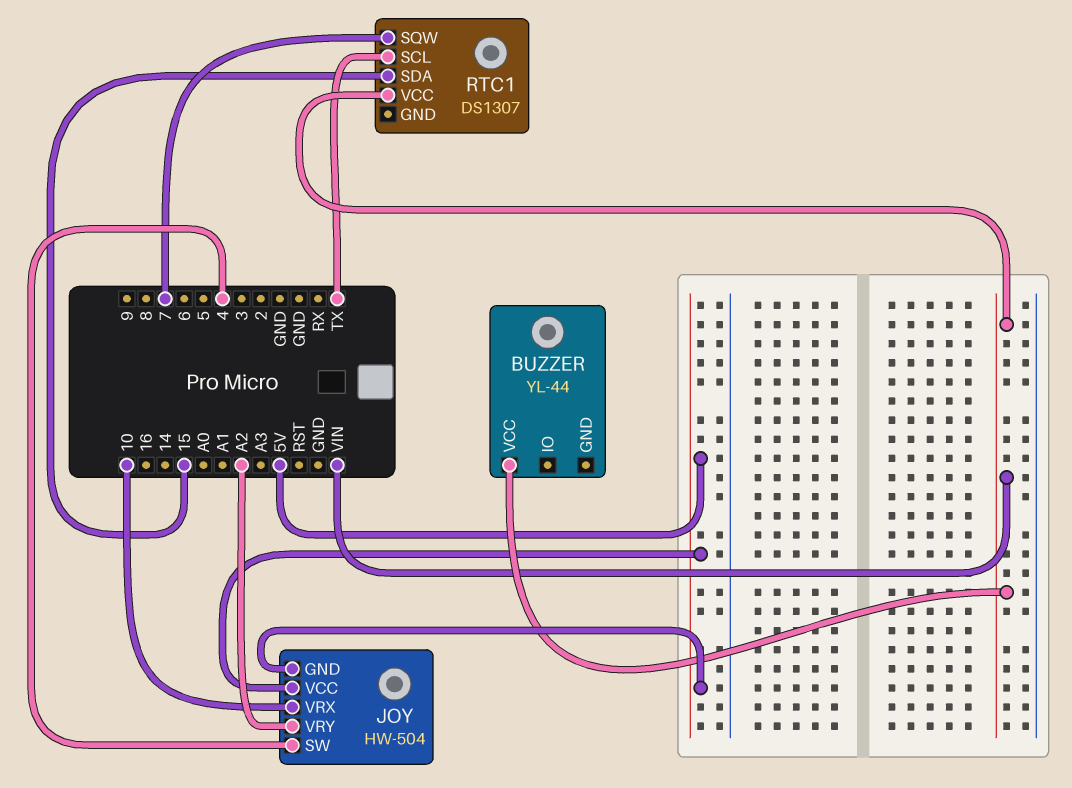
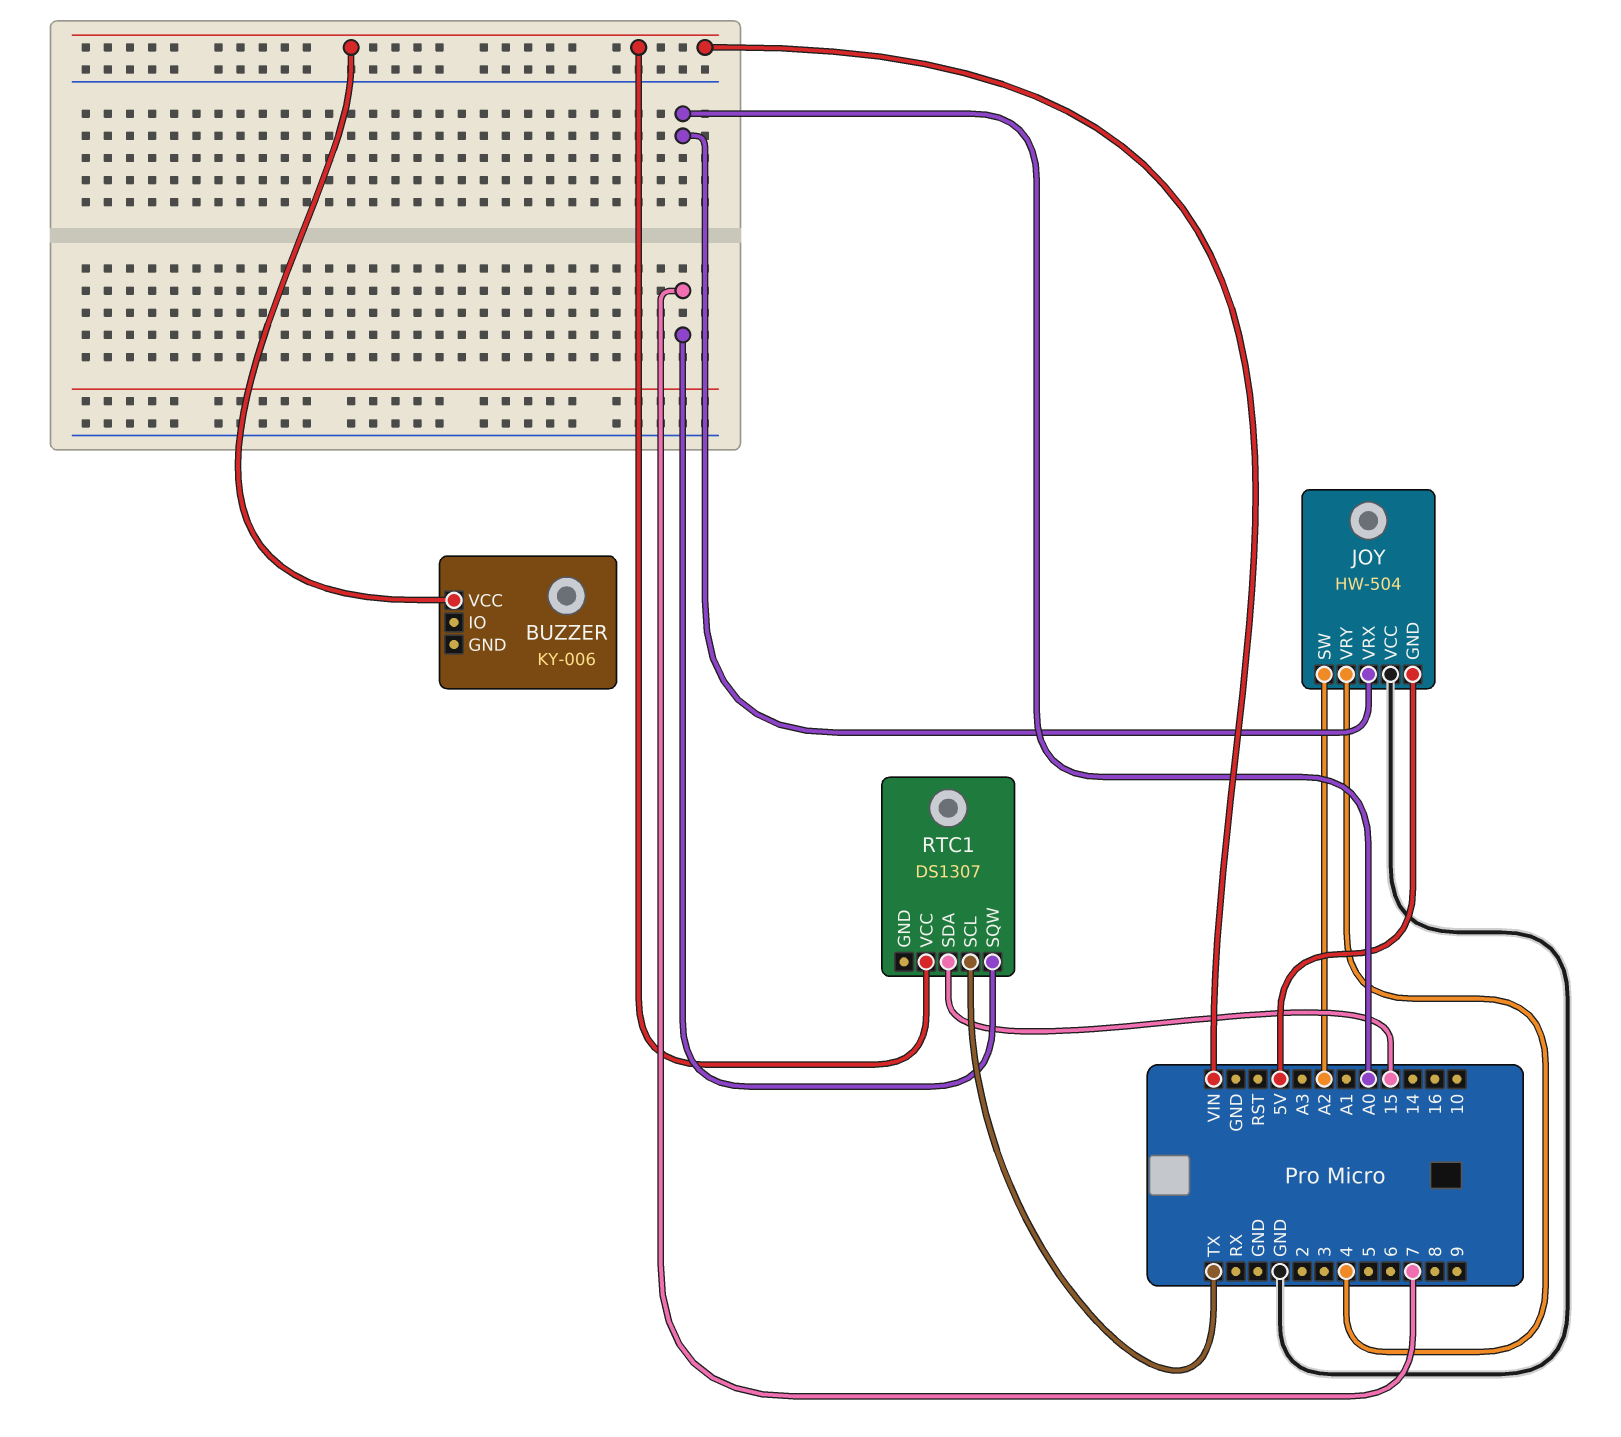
BUZZER: YL-44 -> KY-006
JOY pin SW: 4 -> A2
JOY pin VCC: 5V -> GND
JOY pin VRX: 10 -> A0
JOY pin VRY: A2 -> 4

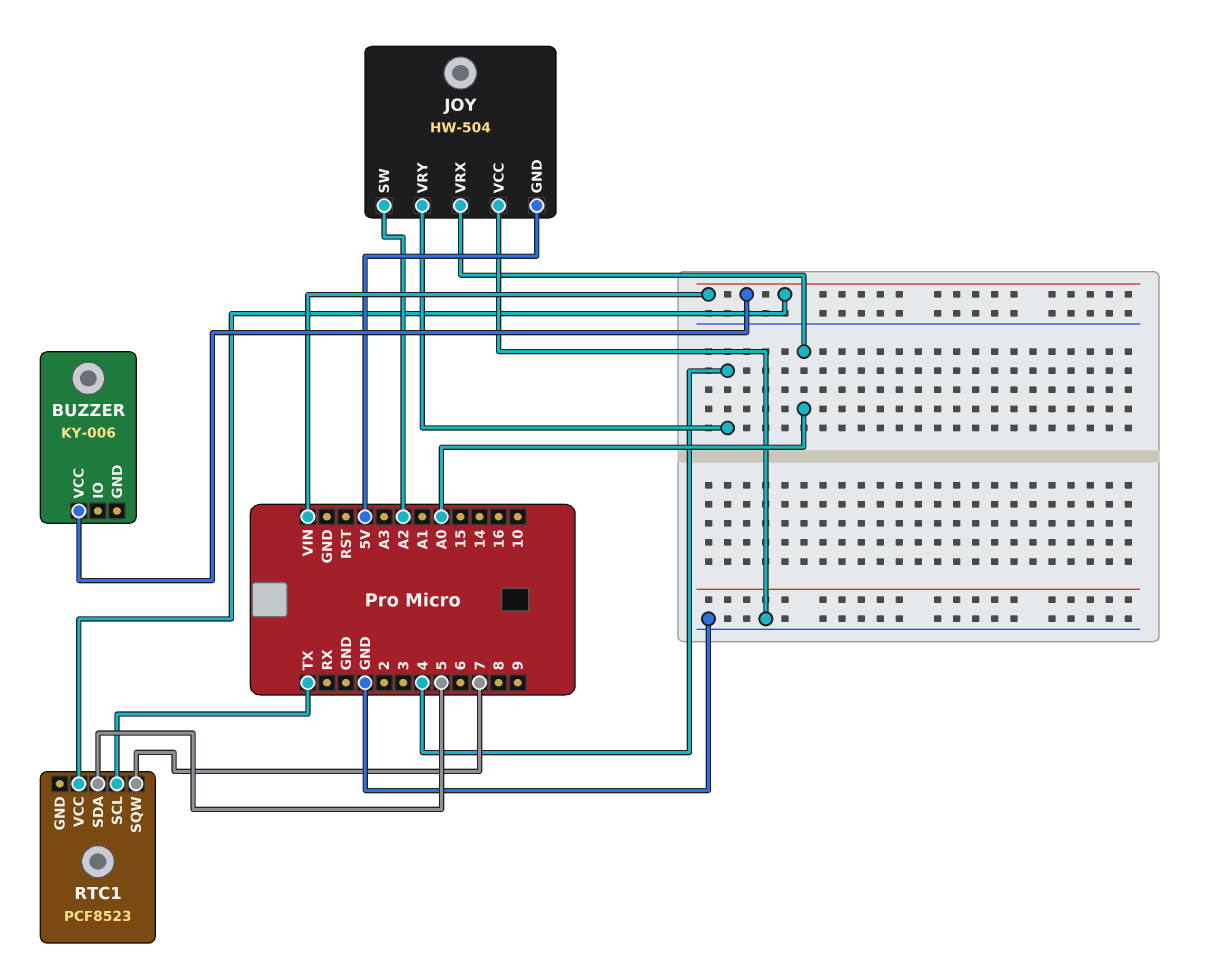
RTC1: DS1307 -> PCF8523
RTC1 pin SDA: 15 -> 5

